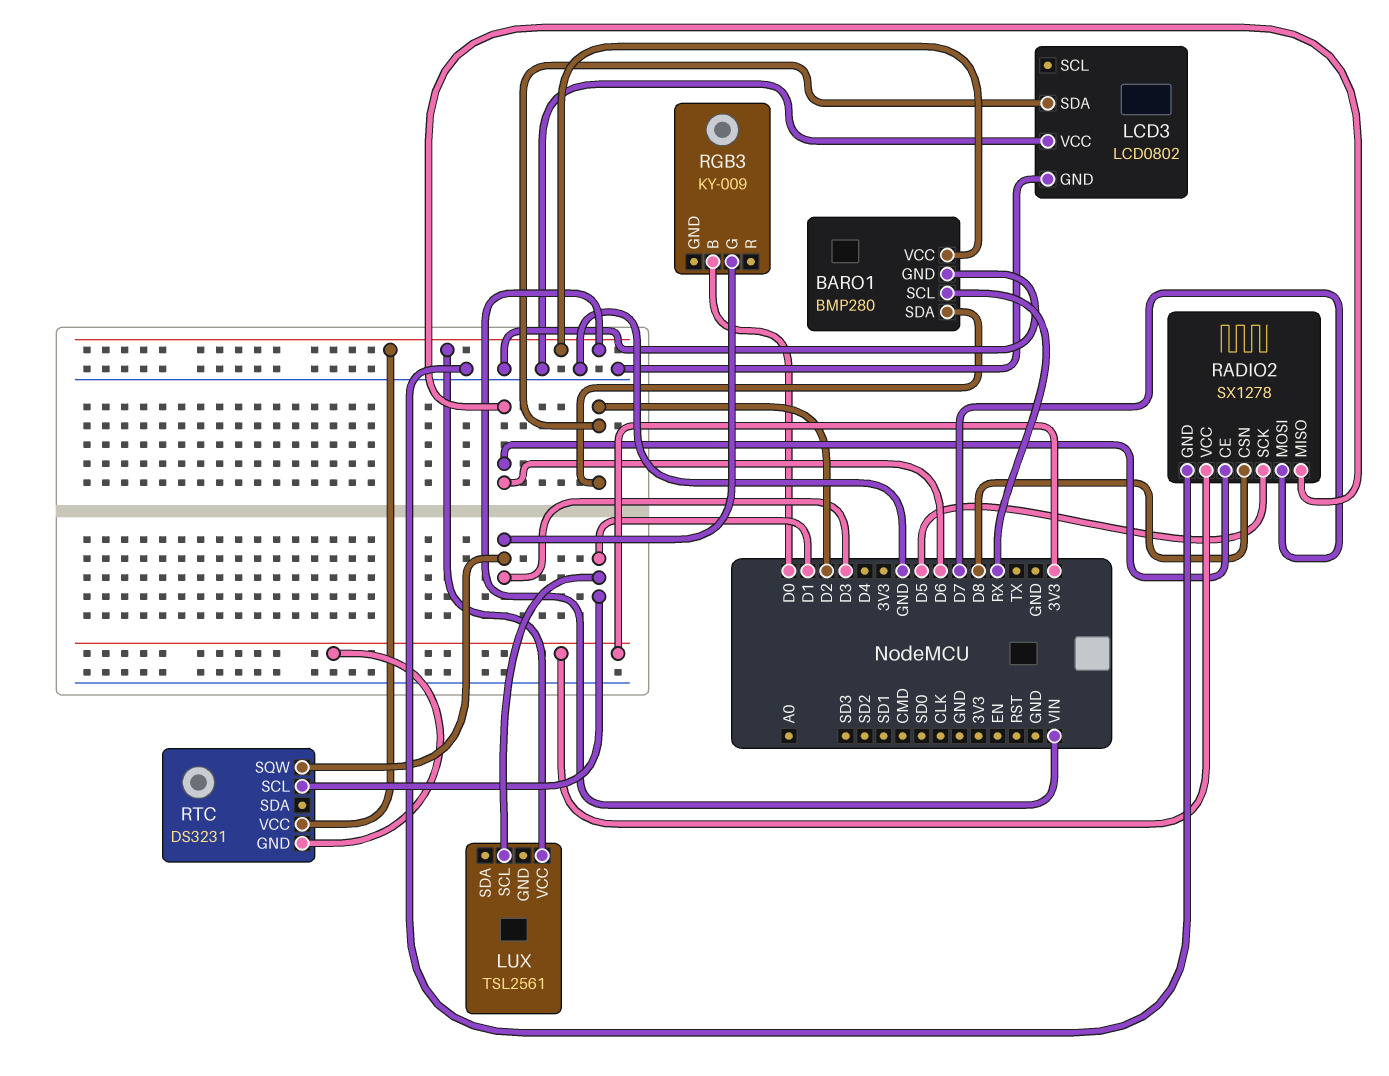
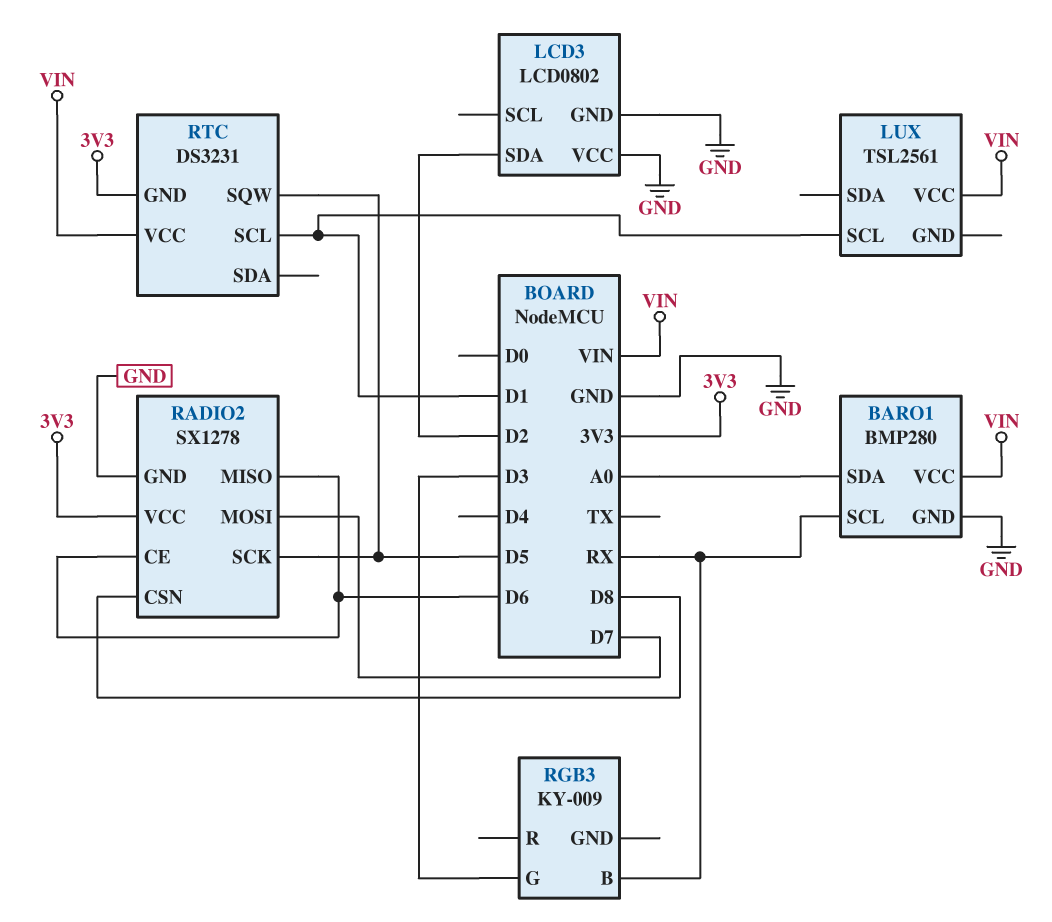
BARO1 pin SDA: D2 -> A0
RGB3 pin B: D0 -> RX
RTC pin SQW: D3 -> D5

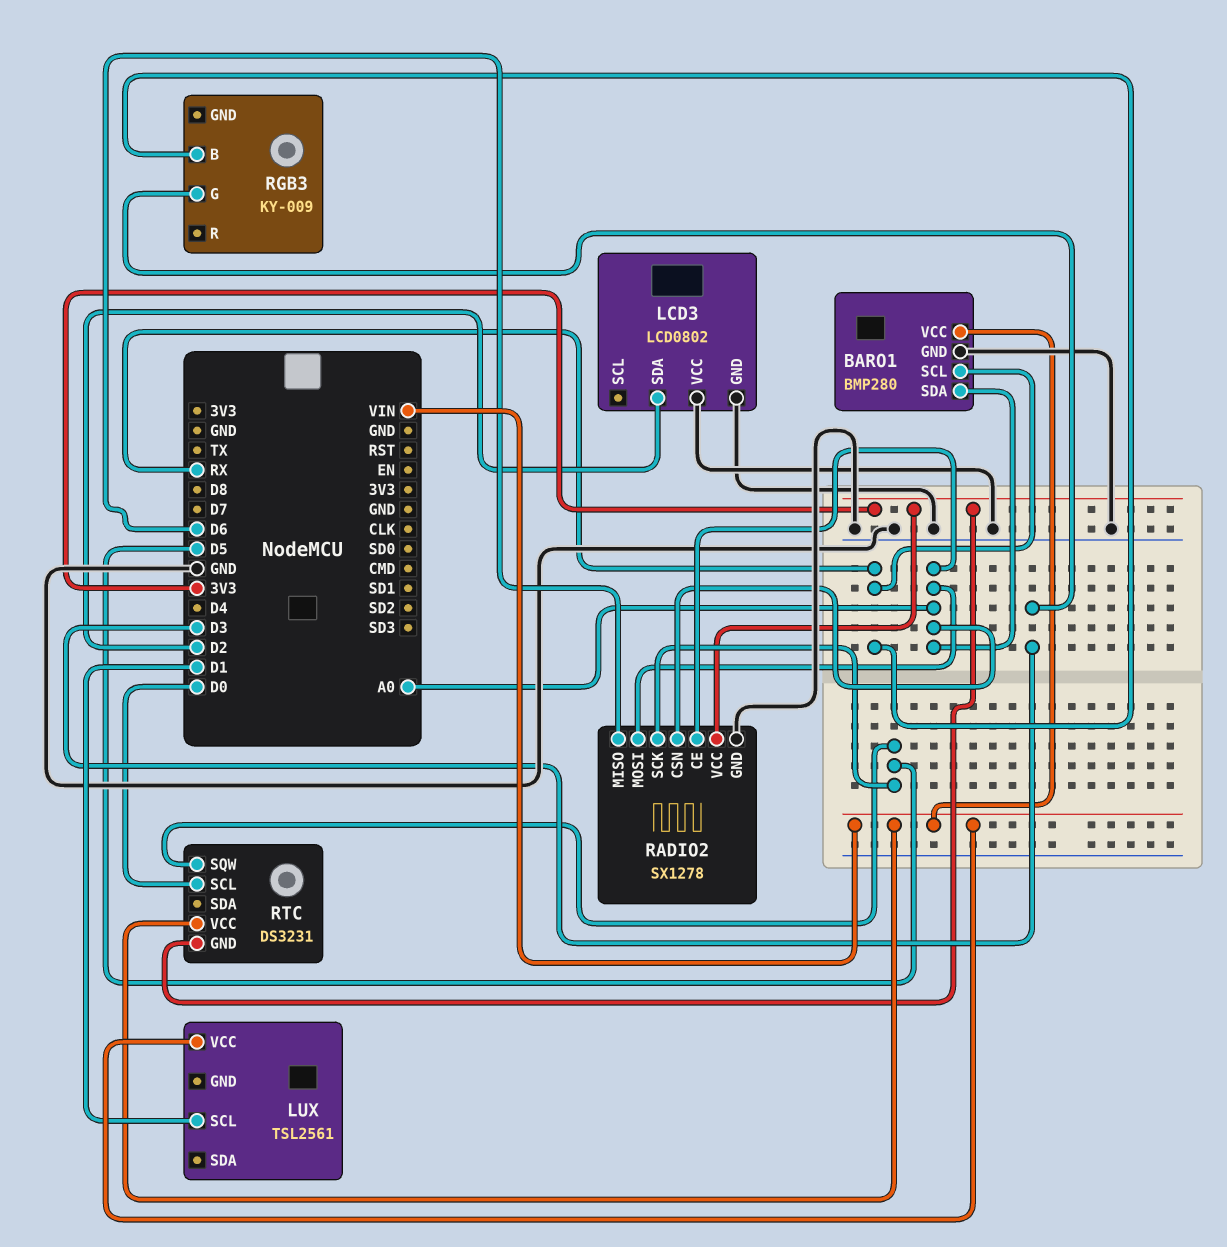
RADIO2 pin CE: D6 -> A0
RADIO2 pin CSN: D8 -> A0
RADIO2 pin MOSI: D7 -> A0
RTC pin SCL: D1 -> D0

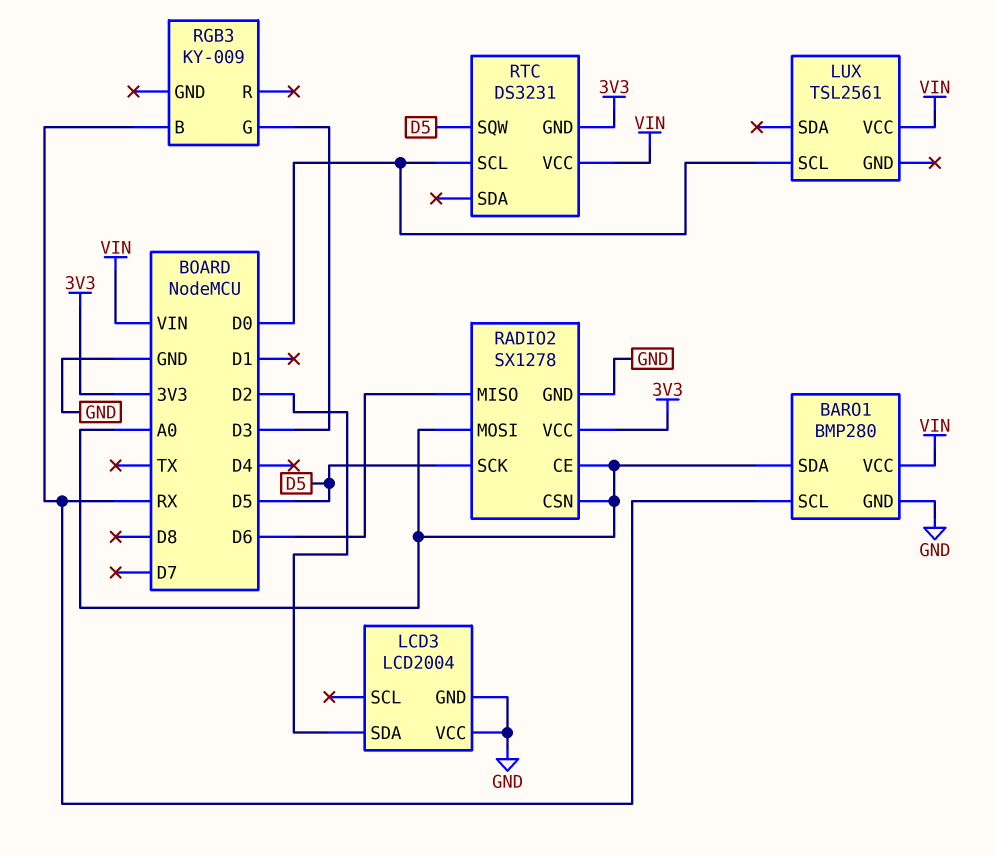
LCD3: LCD0802 -> LCD2004
LUX pin SCL: D1 -> D0

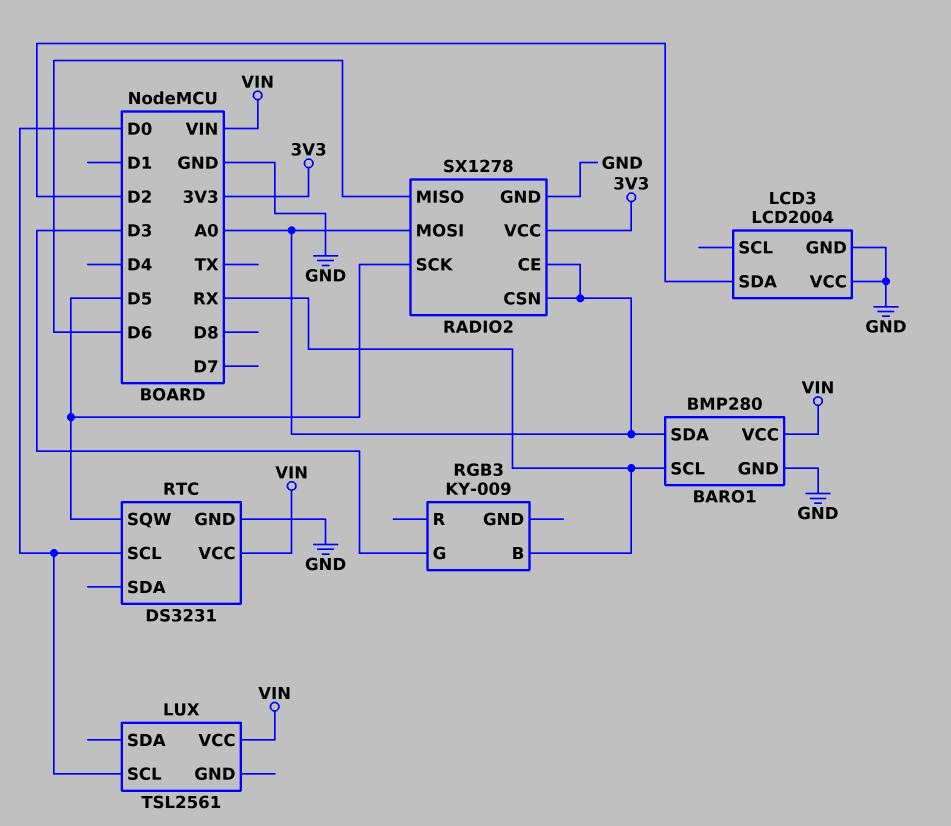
RTC pin GND: 3V3 -> GND

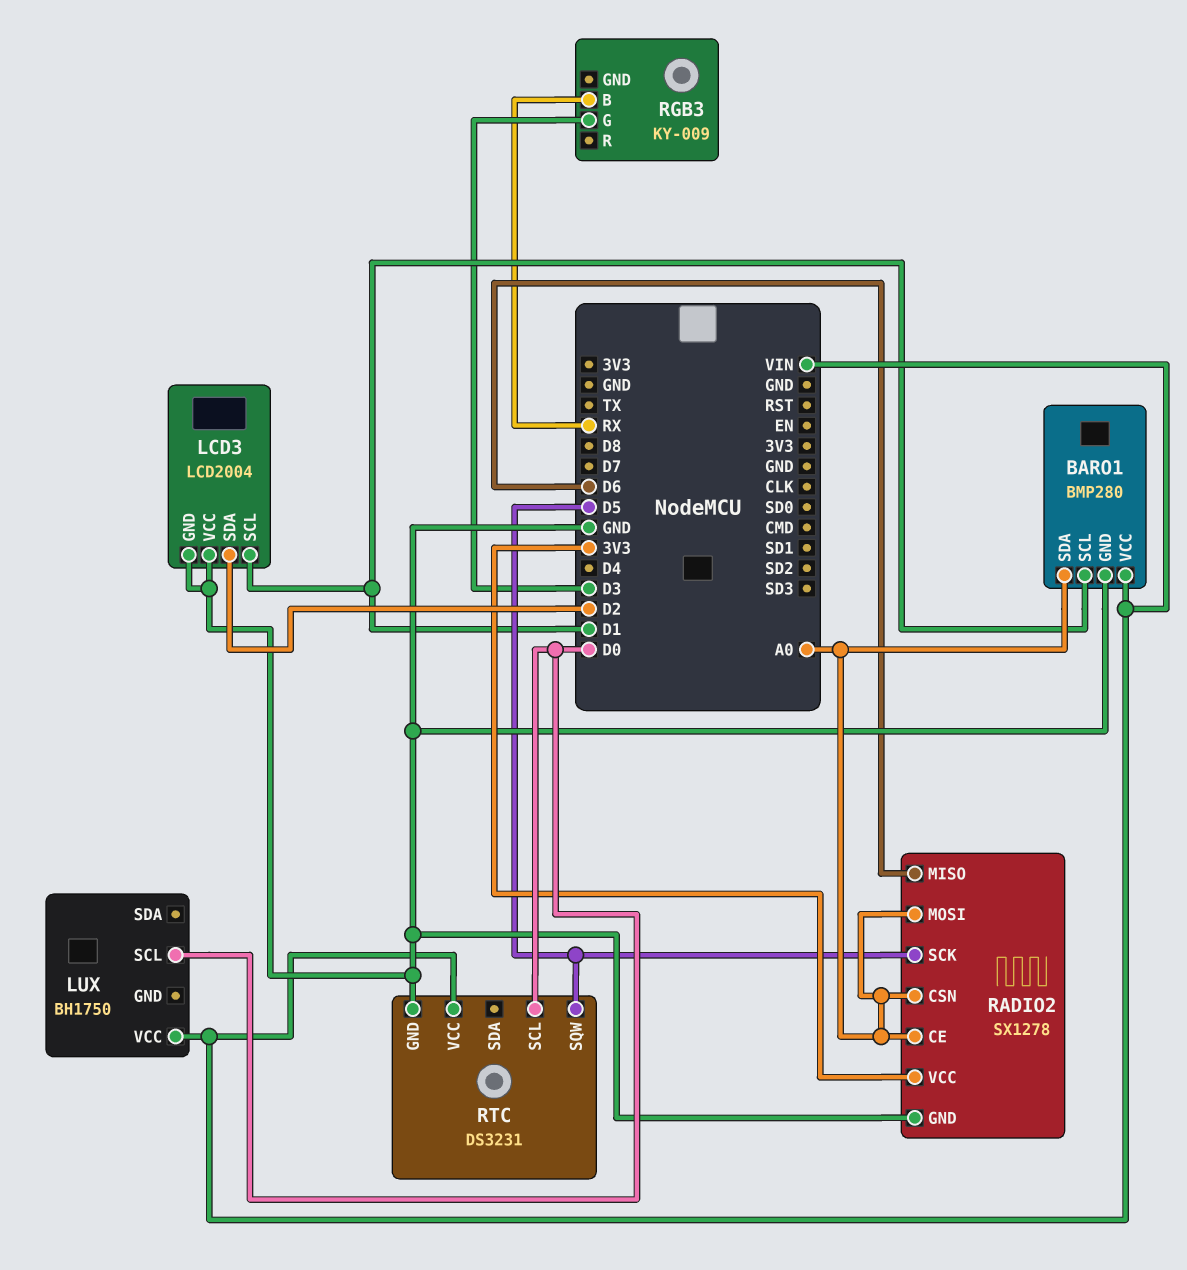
BARO1 pin SCL: RX -> D1
LCD3 pin SCL: none -> D1
LUX: TSL2561 -> BH1750

